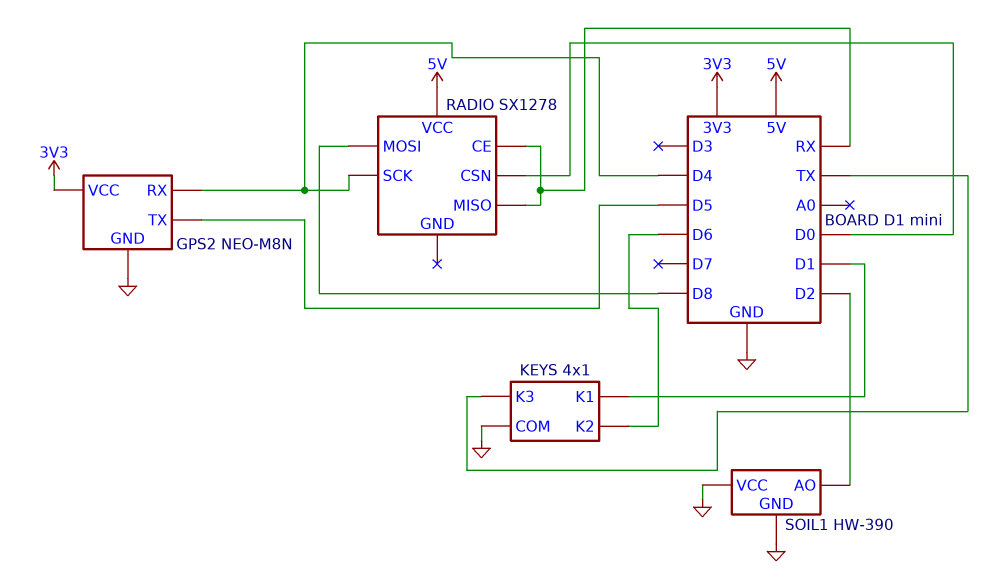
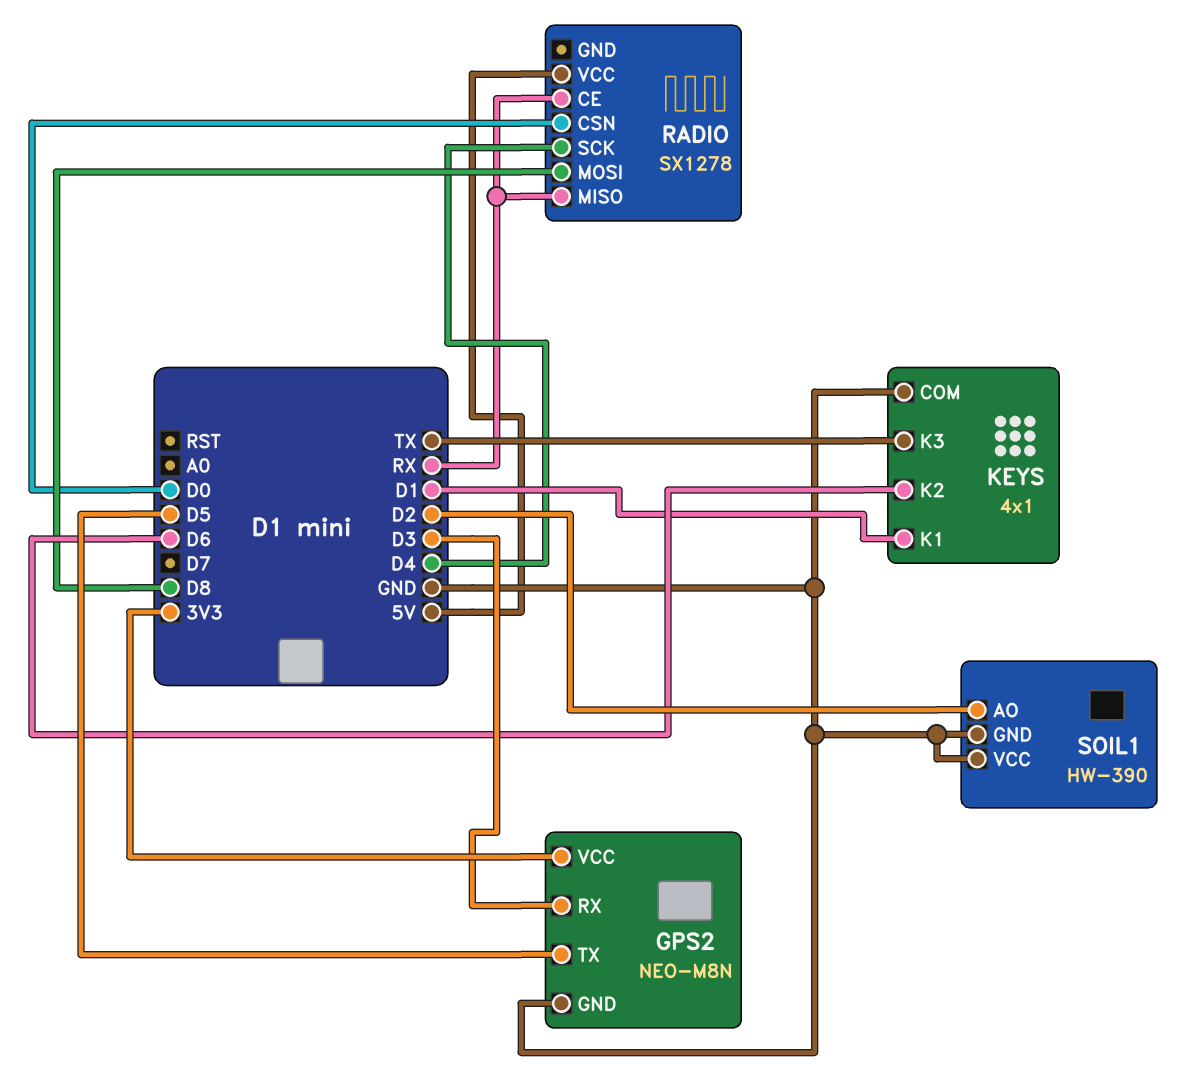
GPS2 pin RX: D4 -> D3

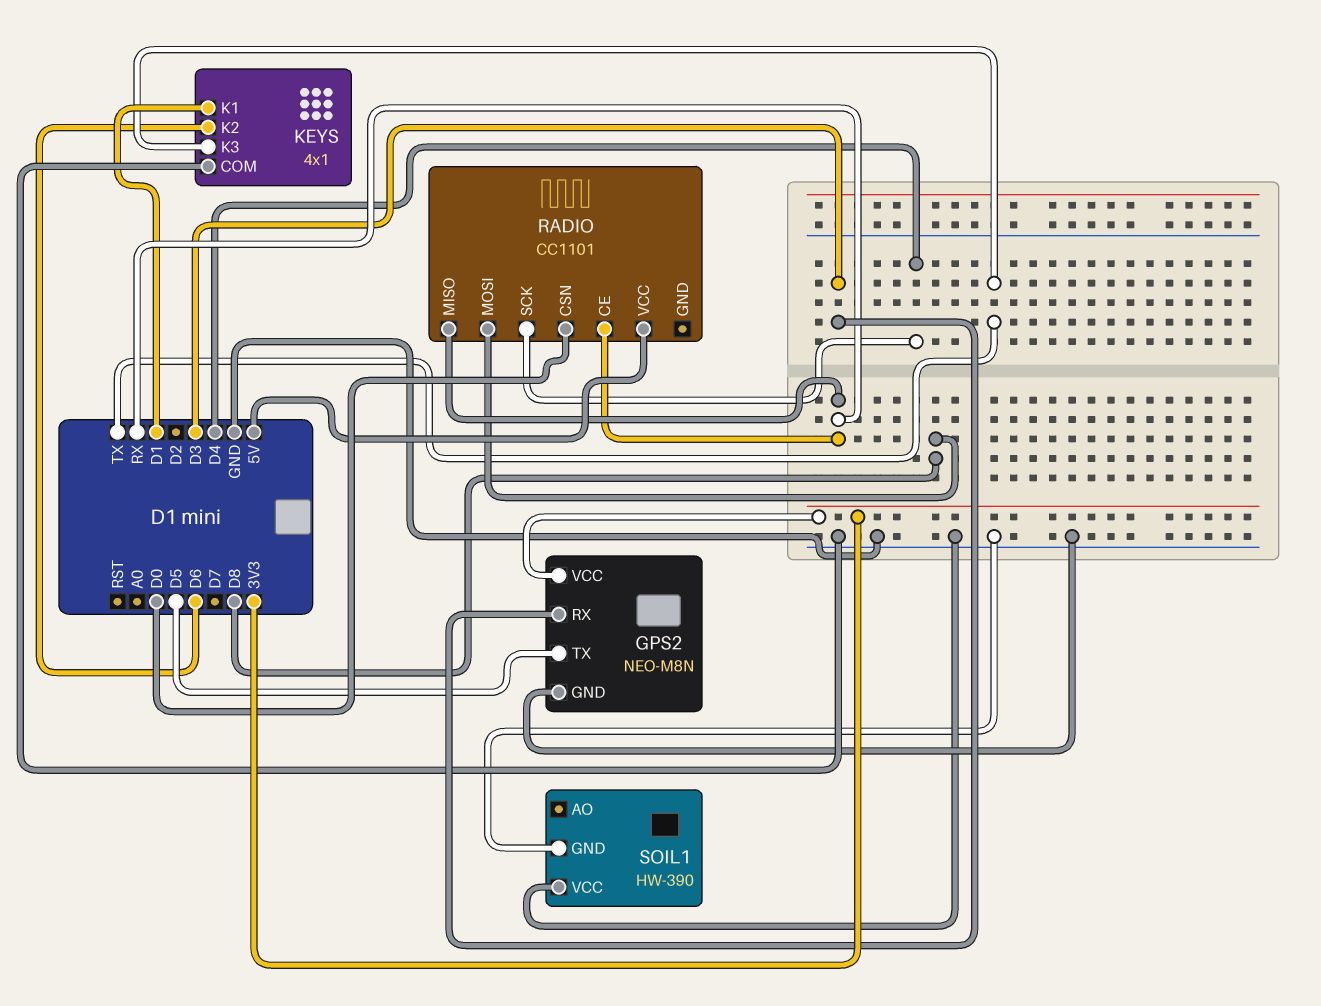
RADIO: SX1278 -> CC1101
SOIL1 pin AO: D2 -> none

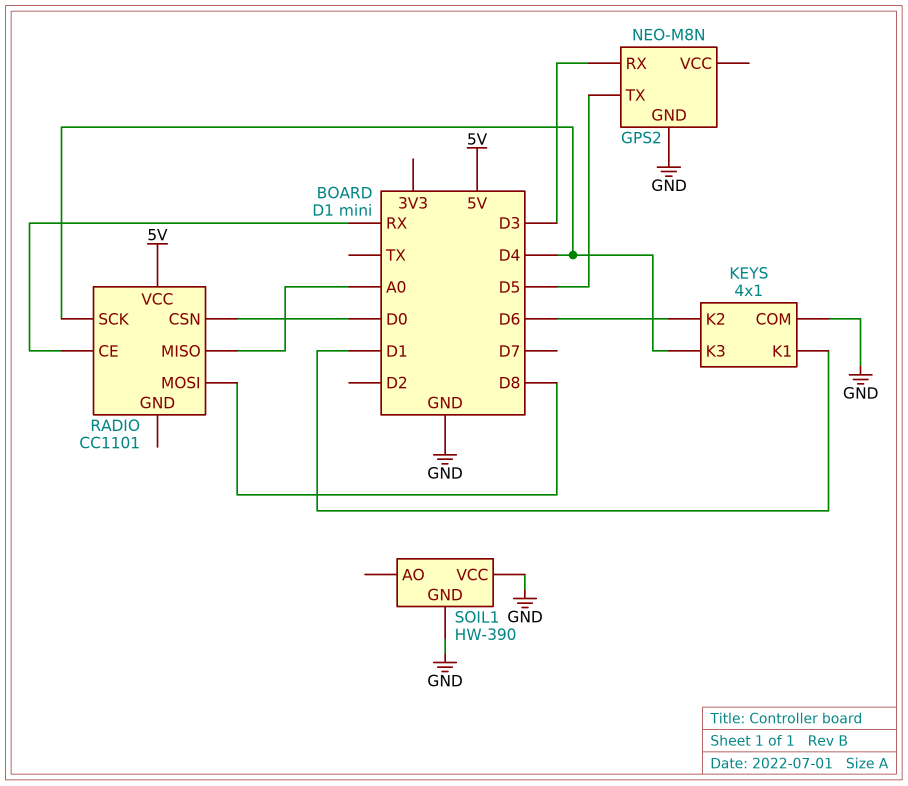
GPS2 pin VCC: 3V3 -> none
KEYS pin K3: TX -> D4
RADIO pin MISO: RX -> A0

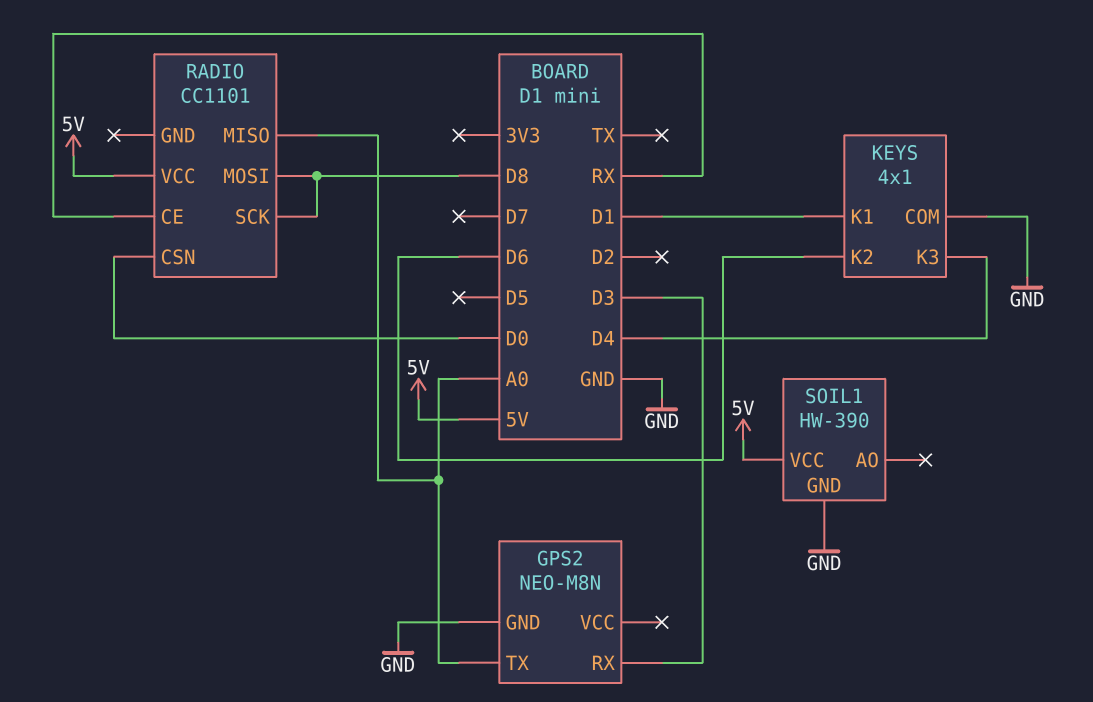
GPS2 pin TX: D5 -> A0
RADIO pin SCK: D4 -> D8
SOIL1 pin VCC: GND -> 5V

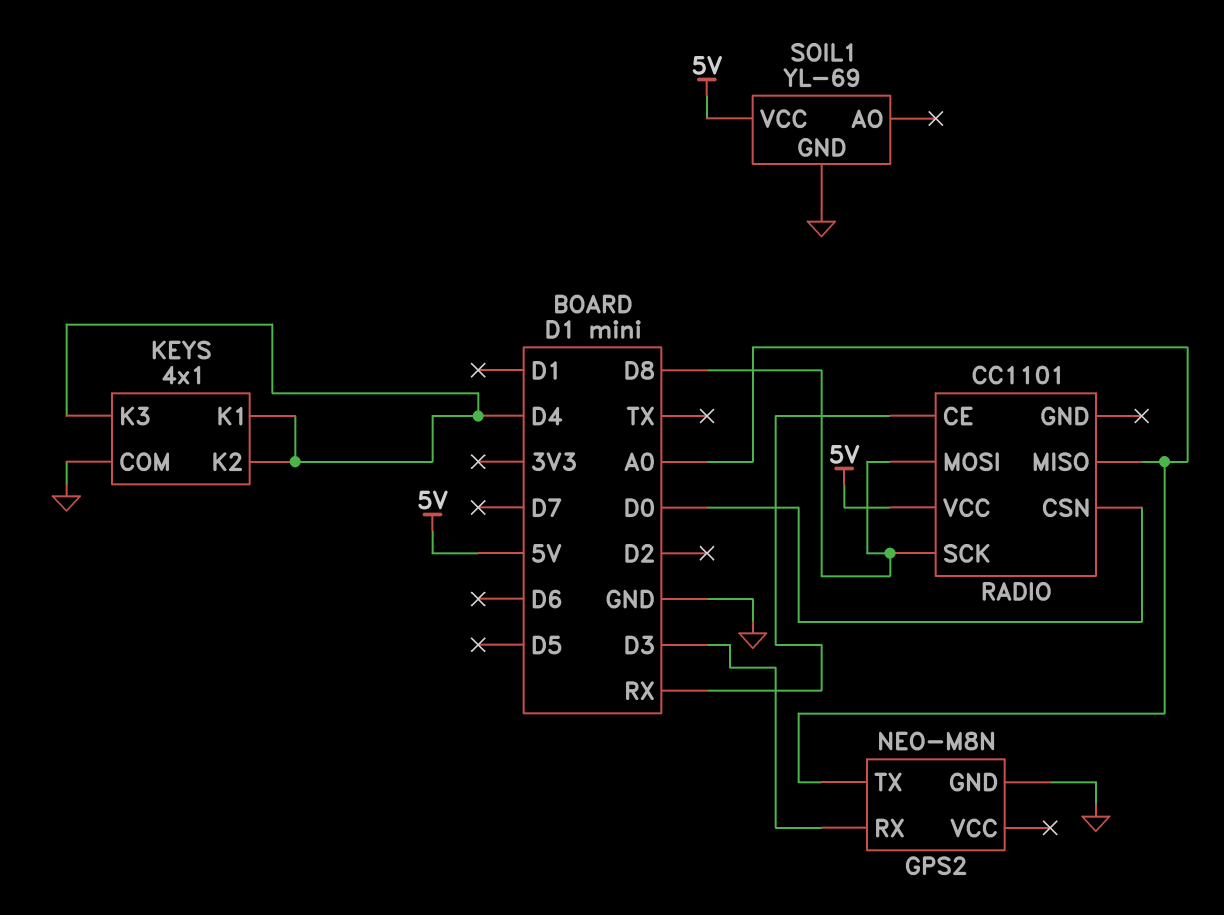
KEYS pin K1: D1 -> D4
KEYS pin K2: D6 -> D4
SOIL1: HW-390 -> YL-69

